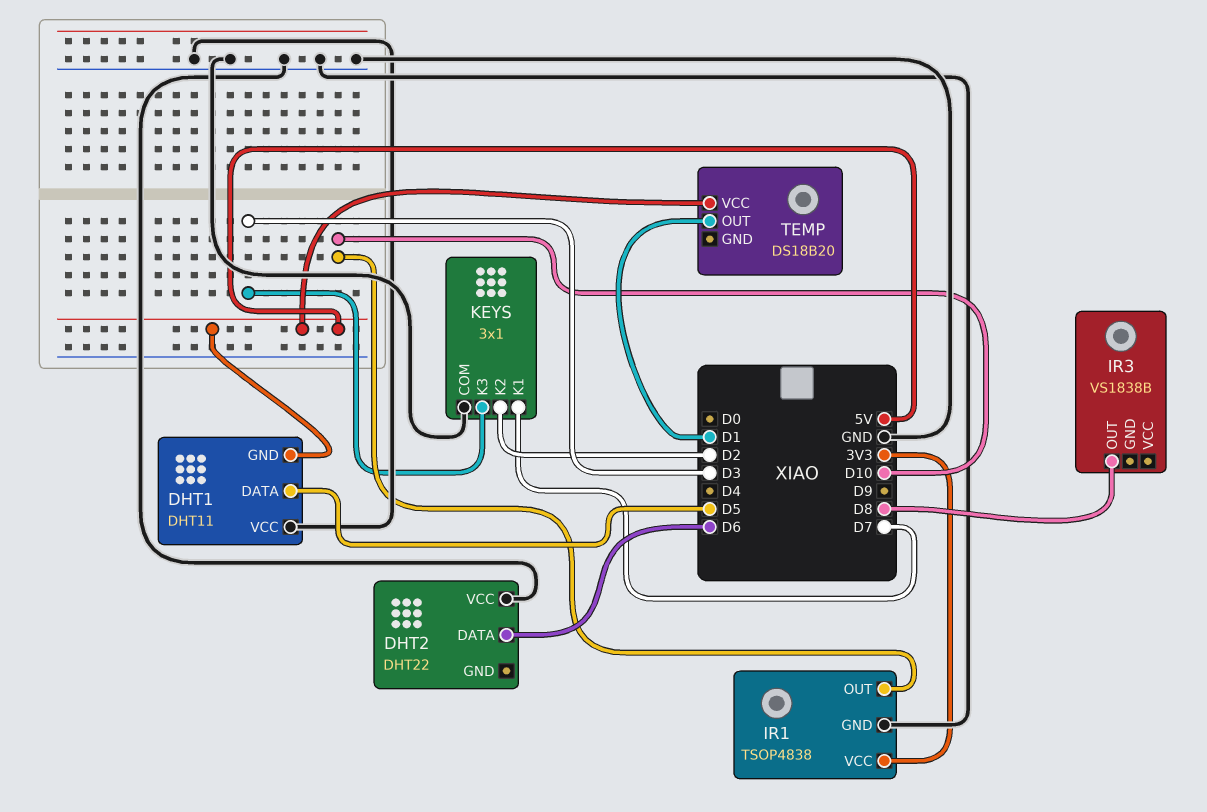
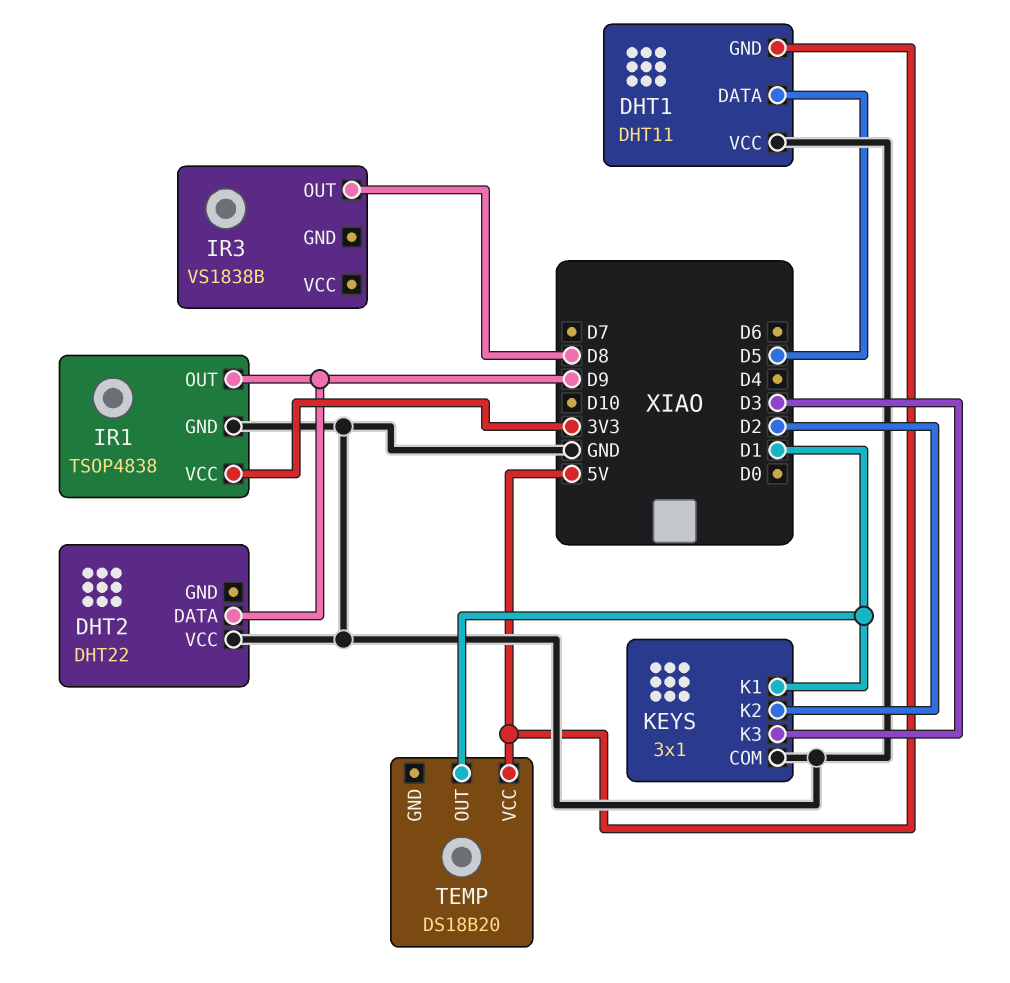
DHT2 pin DATA: D6 -> D9
IR1 pin OUT: D10 -> D9
KEYS pin K1: D7 -> D1

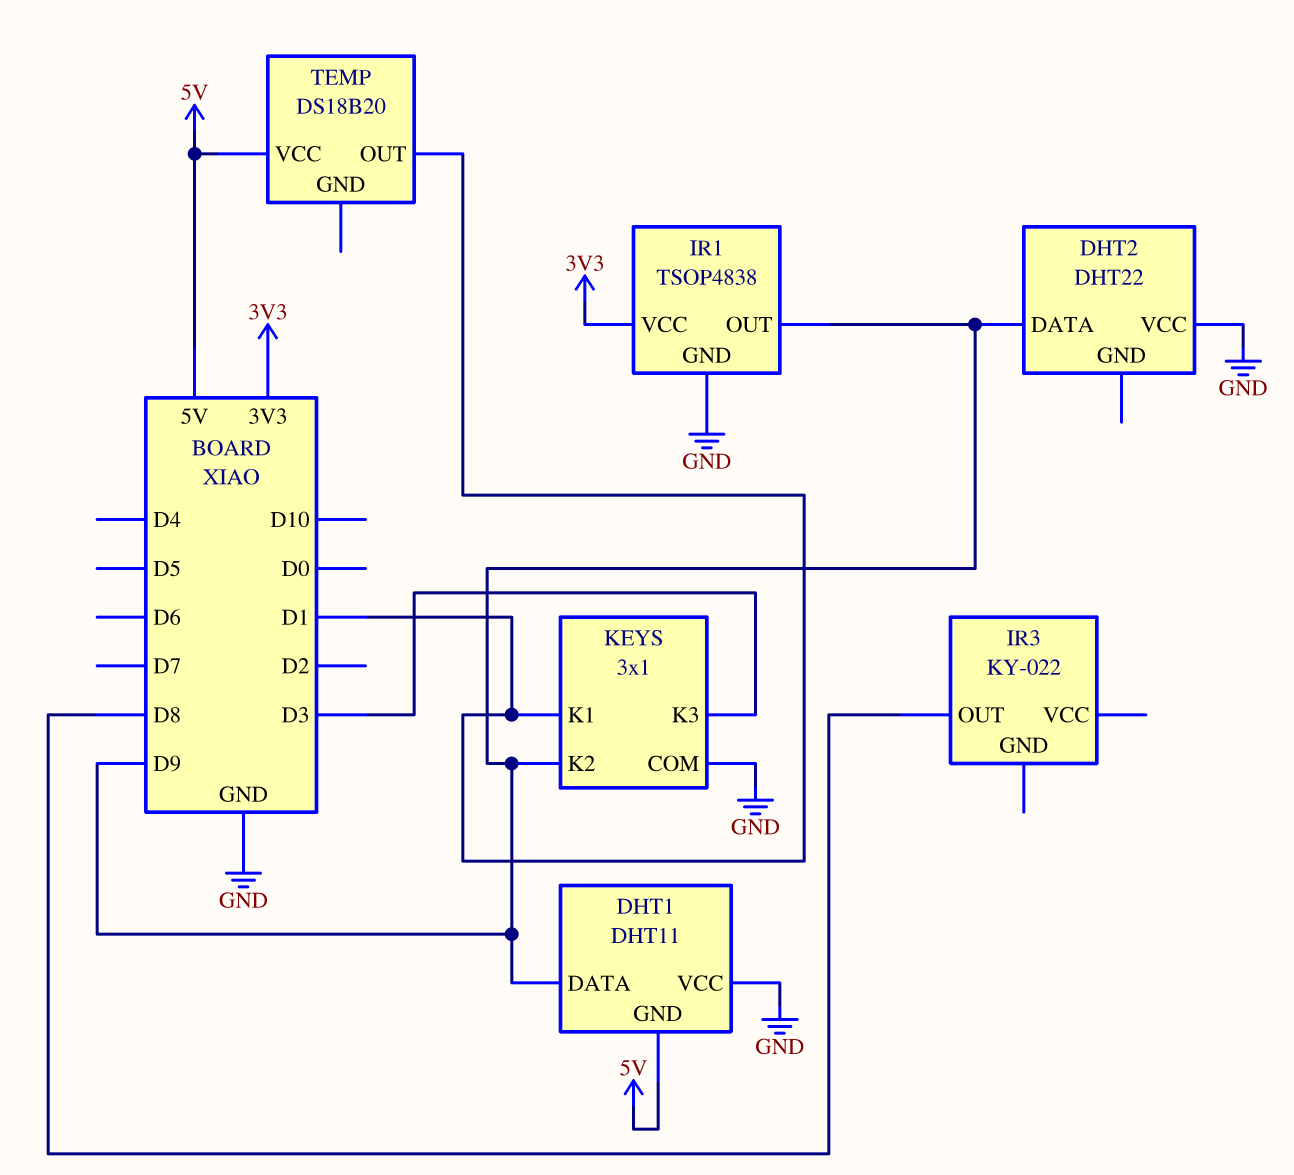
DHT1 pin DATA: D5 -> D9
IR3: VS1838B -> KY-022
KEYS pin K2: D2 -> D9

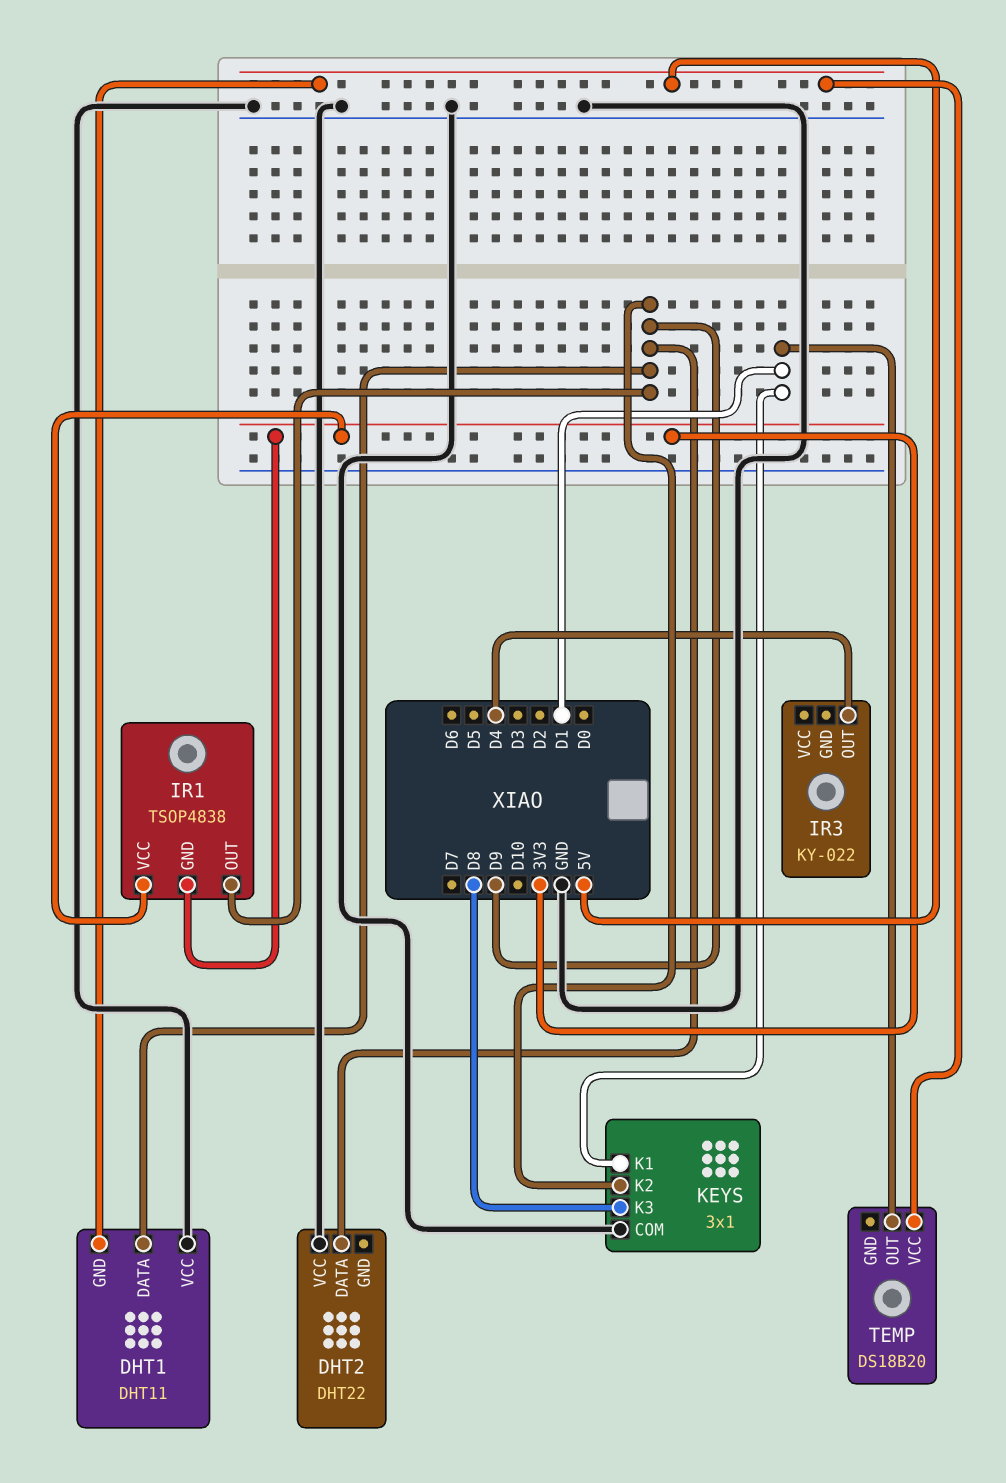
IR1 pin GND: GND -> 3V3
IR3 pin OUT: D8 -> D4
KEYS pin K3: D3 -> D8

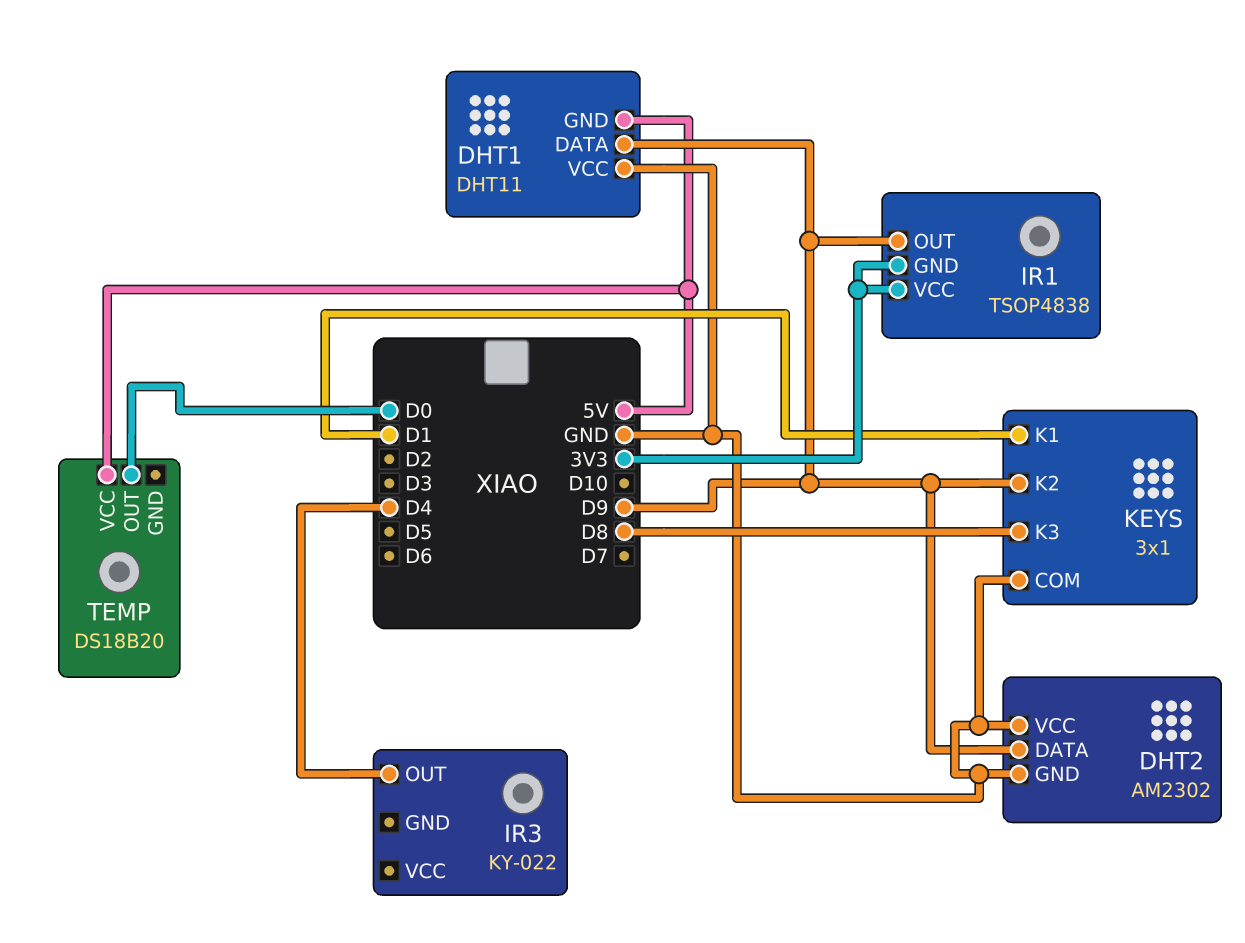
DHT2: DHT22 -> AM2302
DHT2 pin GND: none -> GND
TEMP pin OUT: D1 -> D0

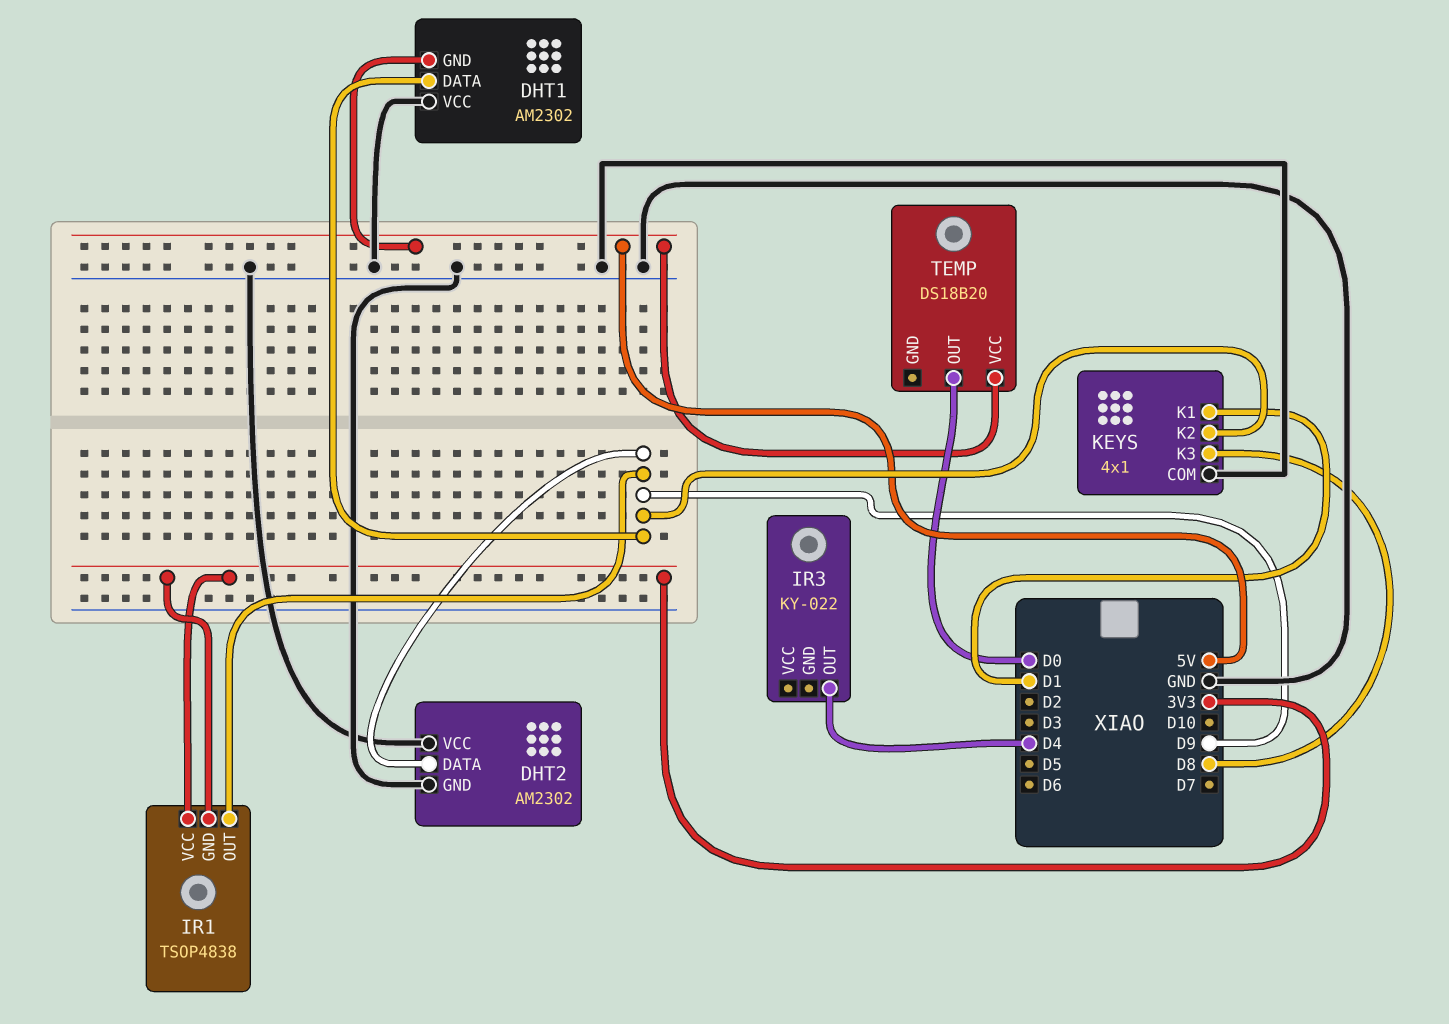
DHT1: DHT11 -> AM2302
KEYS: 3x1 -> 4x1

